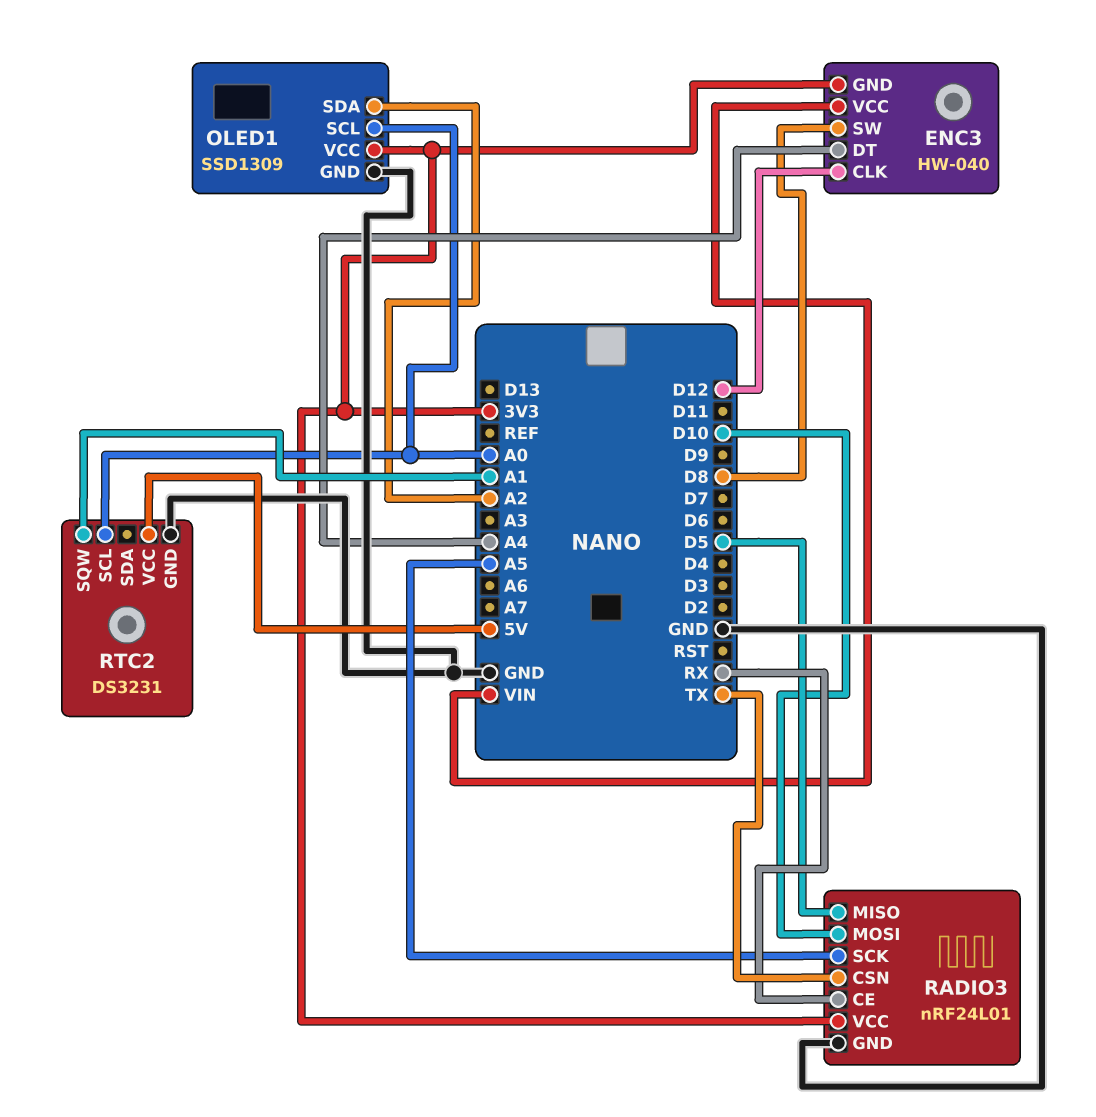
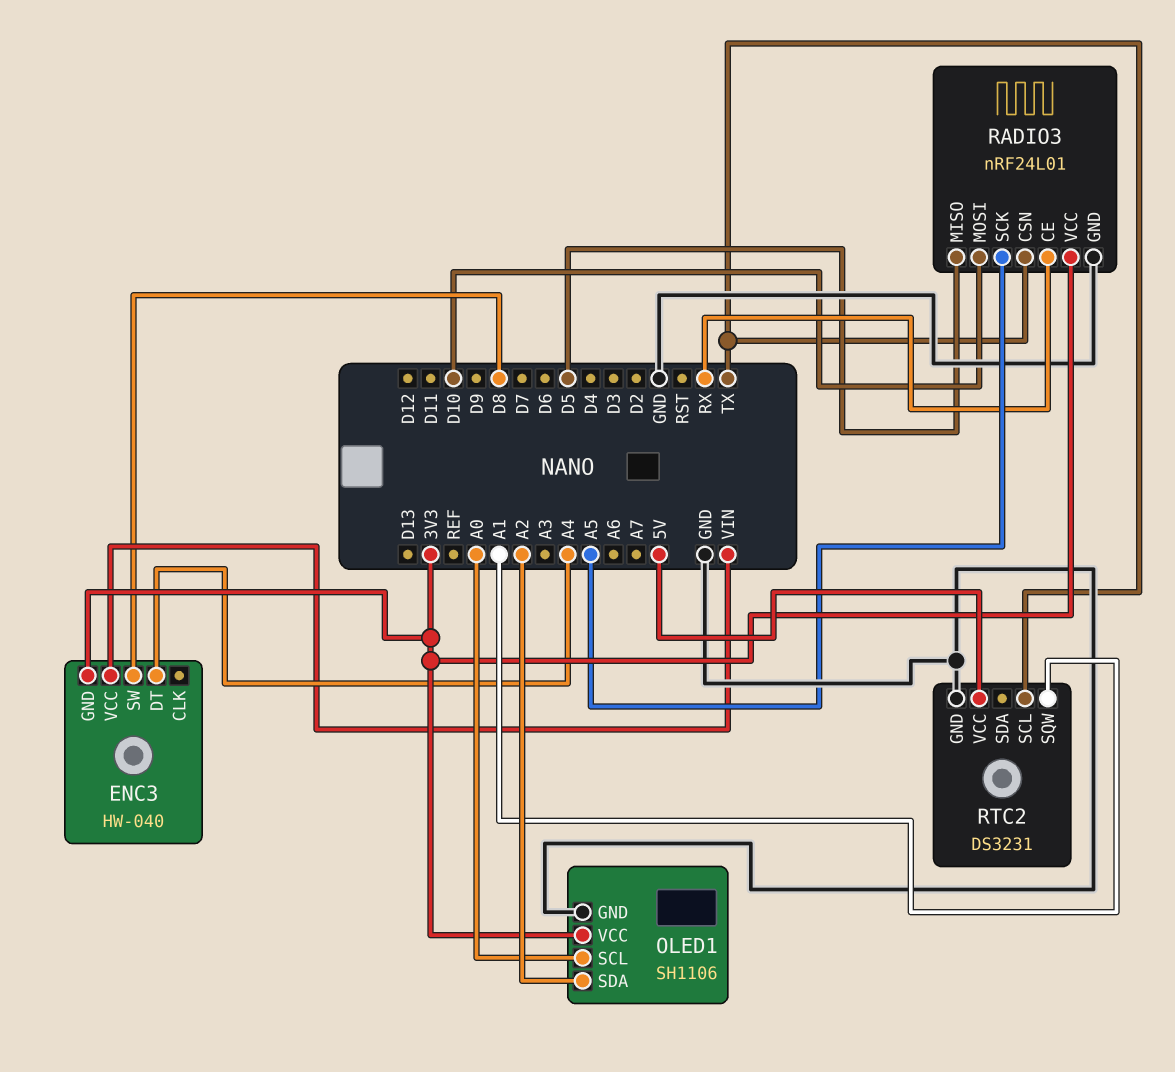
ENC3 pin CLK: D12 -> none
OLED1: SSD1309 -> SH1106
RTC2 pin SCL: A0 -> TX

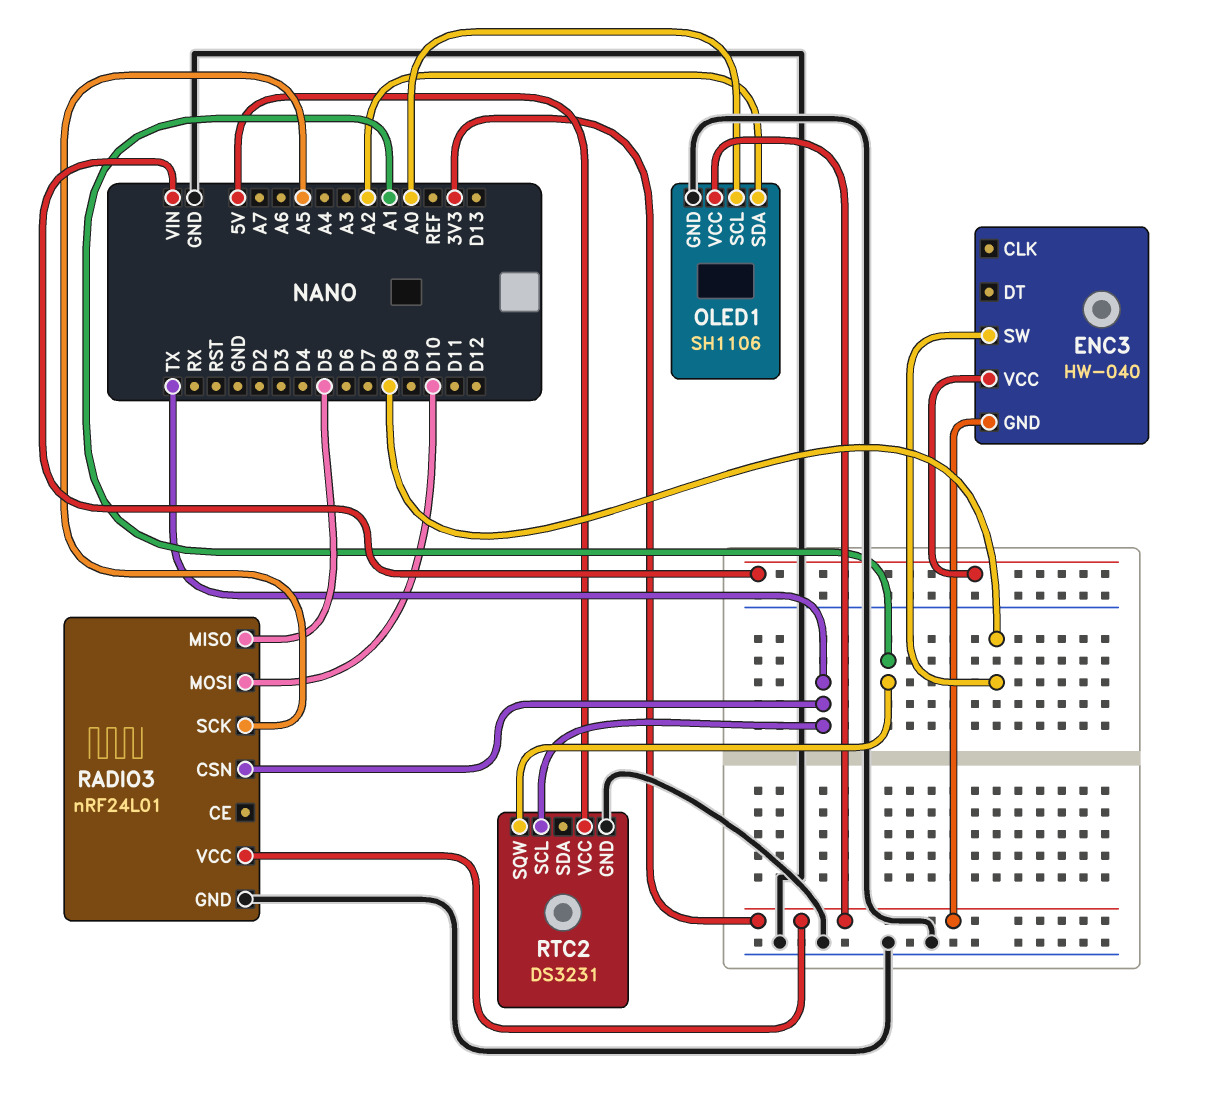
ENC3 pin DT: A4 -> none
RADIO3 pin CE: RX -> none

